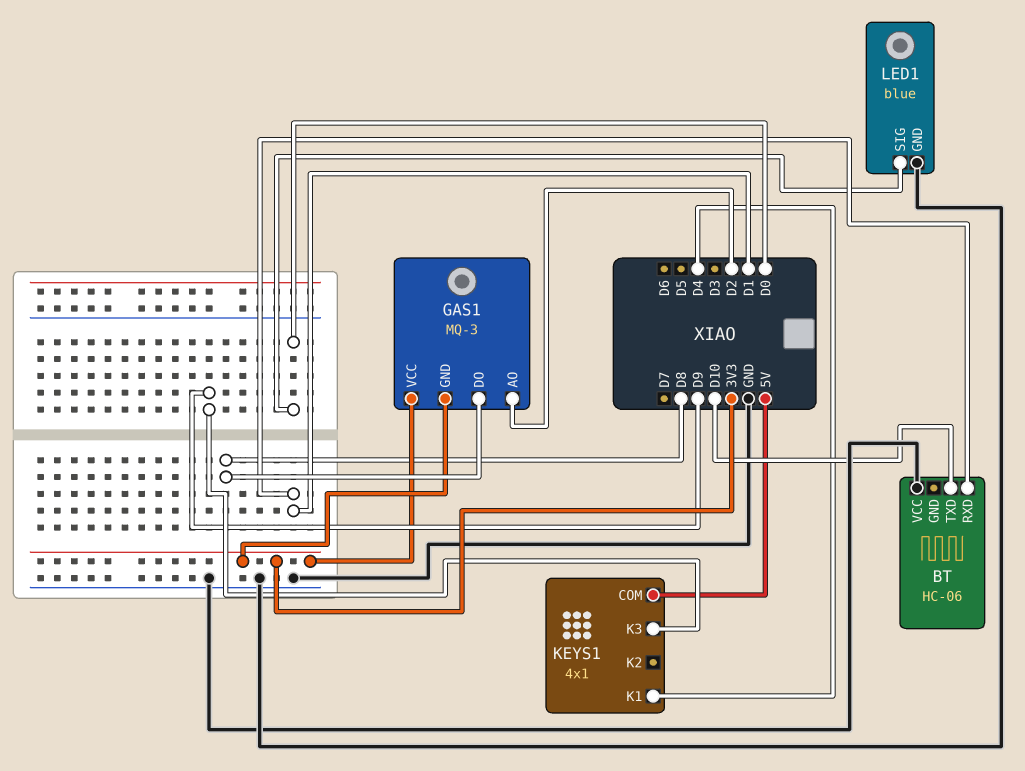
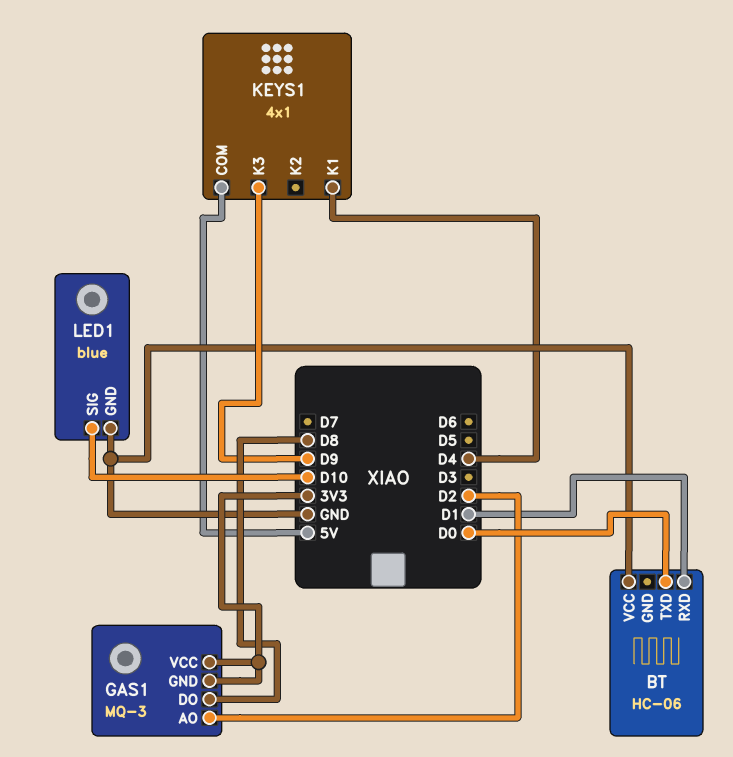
BT pin TXD: D10 -> D0
LED1 pin SIG: D0 -> D10

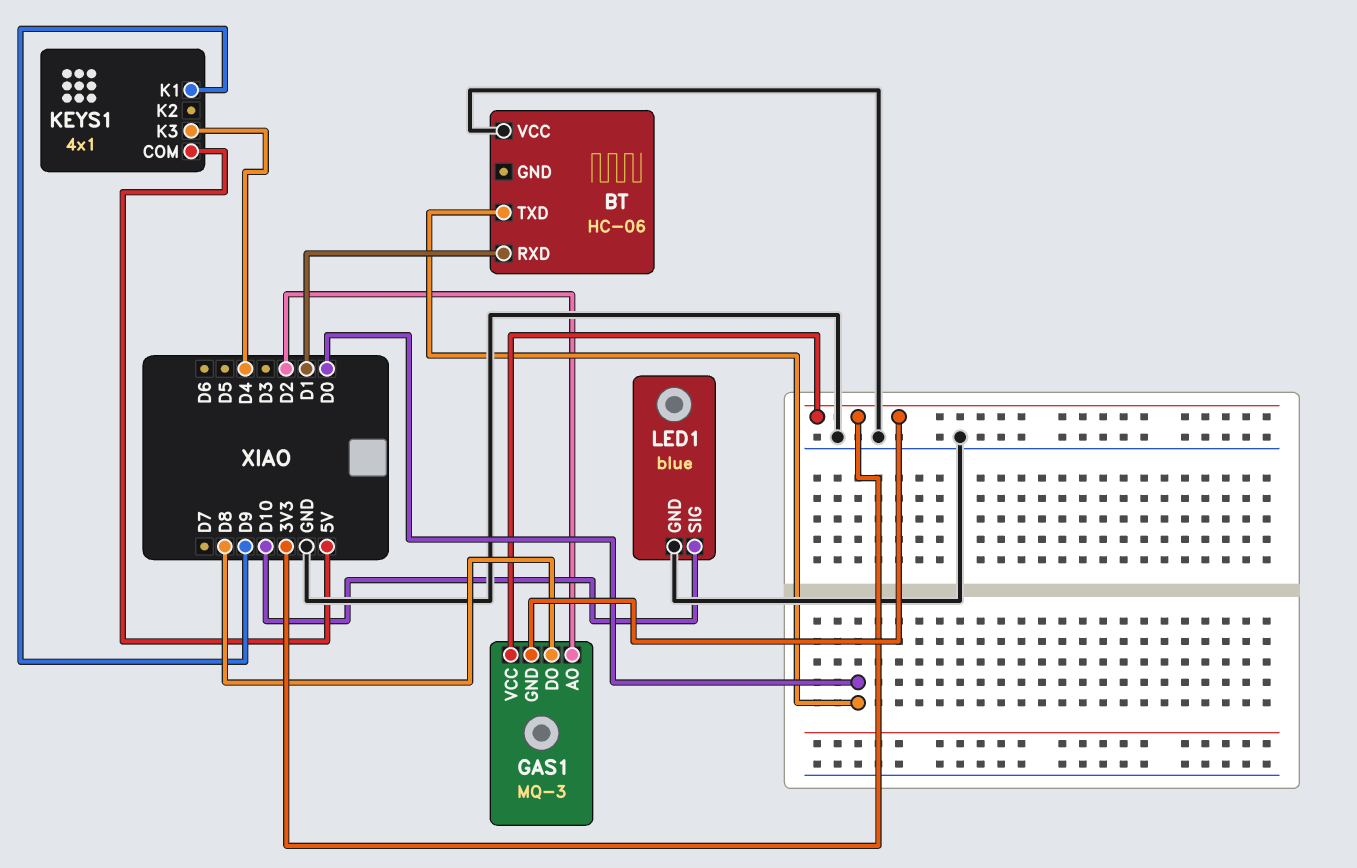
KEYS1 pin K1: D4 -> D9
KEYS1 pin K3: D9 -> D4

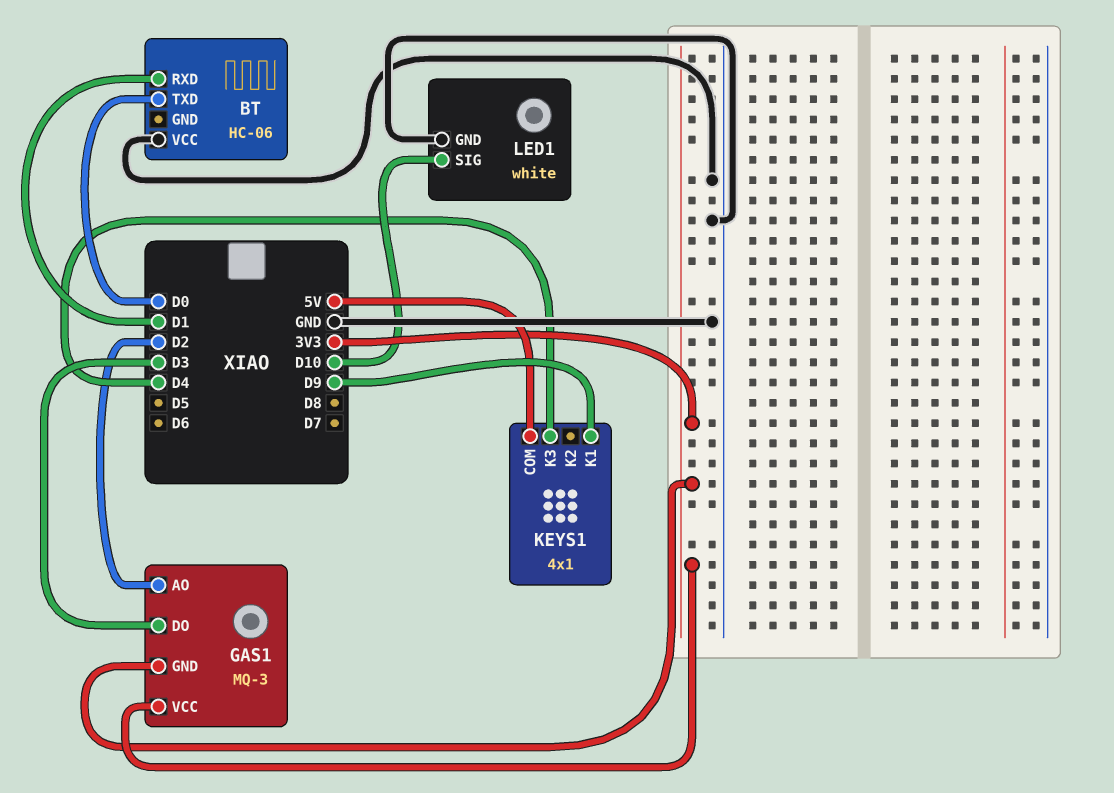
GAS1 pin DO: D8 -> D3
LED1: blue -> white

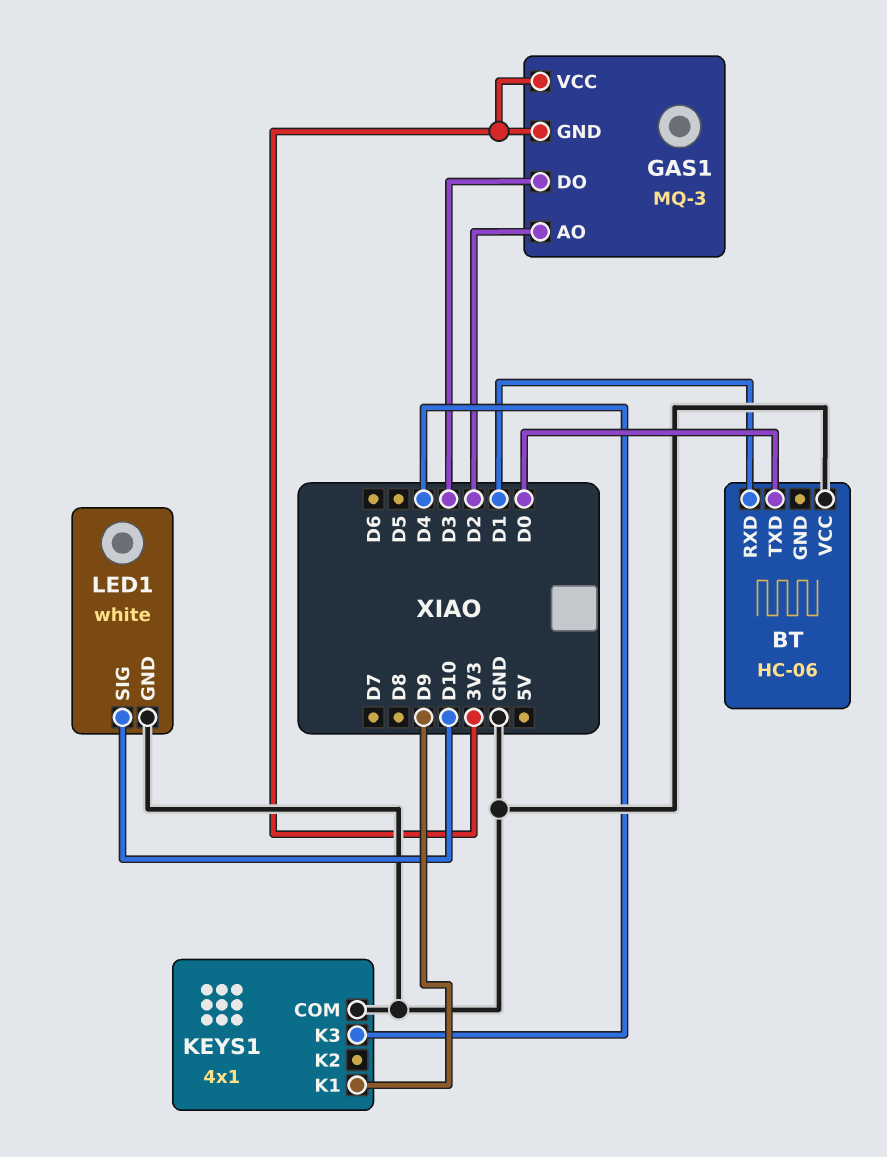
KEYS1 pin COM: 5V -> GND

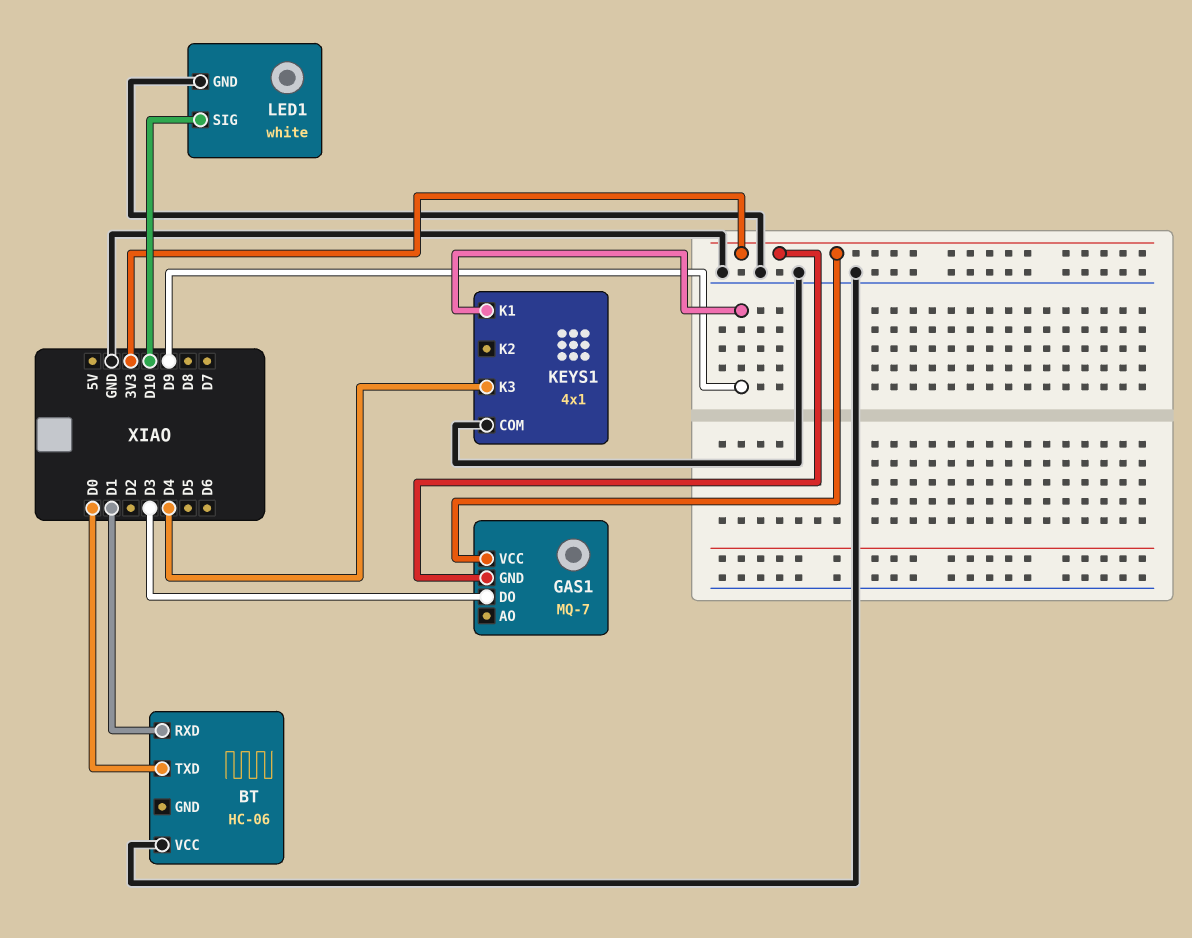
GAS1: MQ-3 -> MQ-7
GAS1 pin AO: D2 -> none

